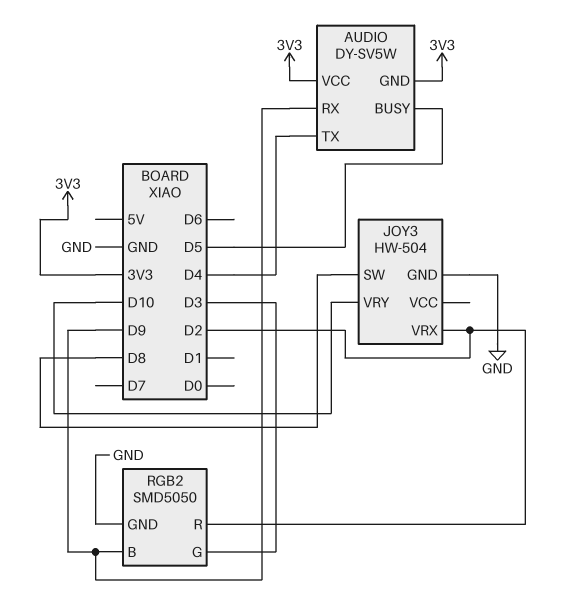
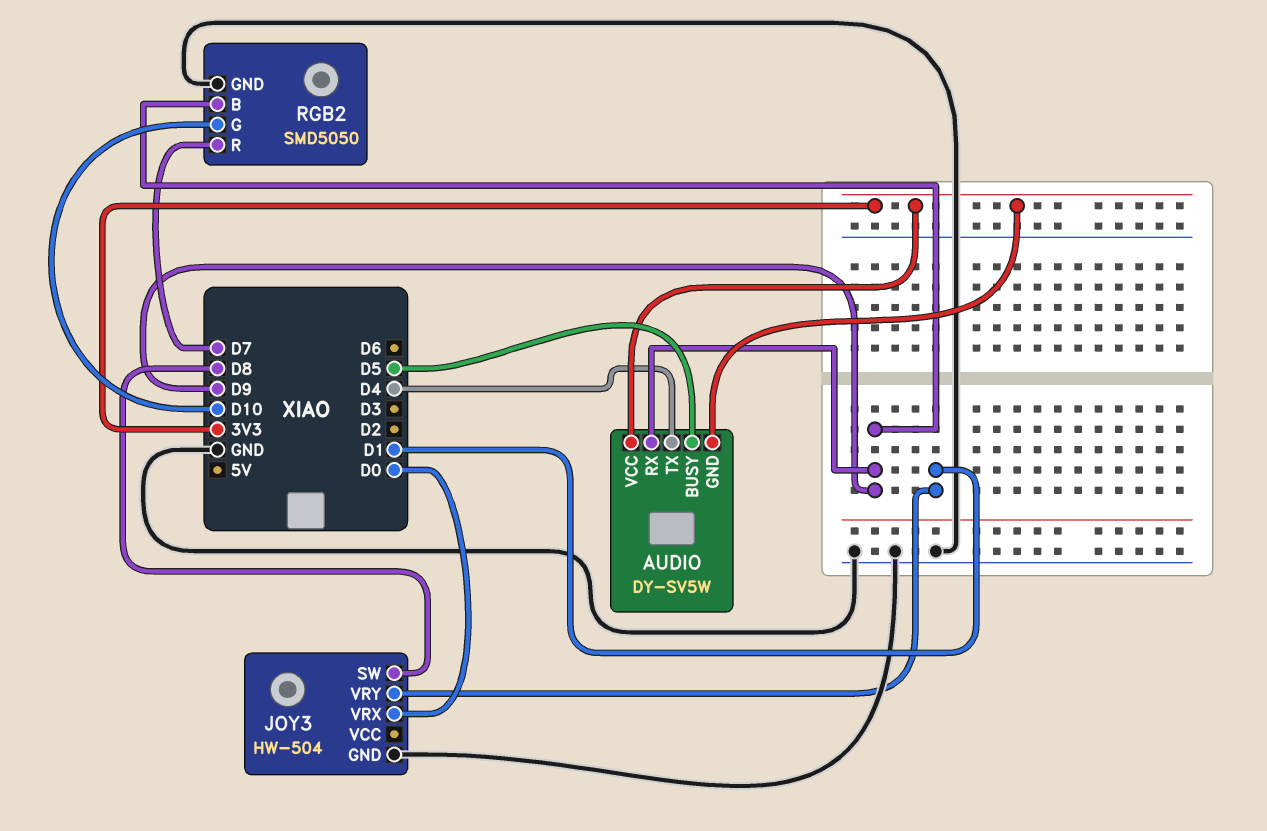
JOY3 pin VRX: D2 -> D0
JOY3 pin VRY: D10 -> D1
RGB2 pin G: D3 -> D10
RGB2 pin R: D2 -> D7

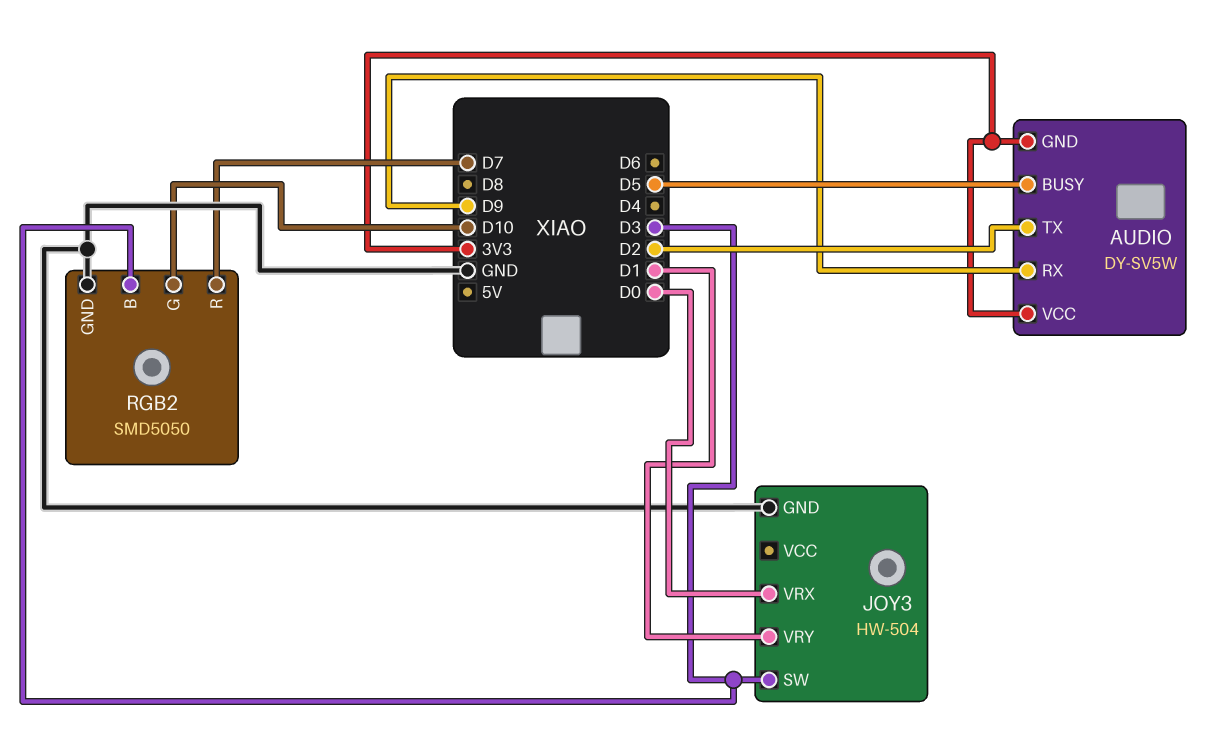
AUDIO pin TX: D4 -> D2
JOY3 pin SW: D8 -> D3
RGB2 pin B: D9 -> D3

